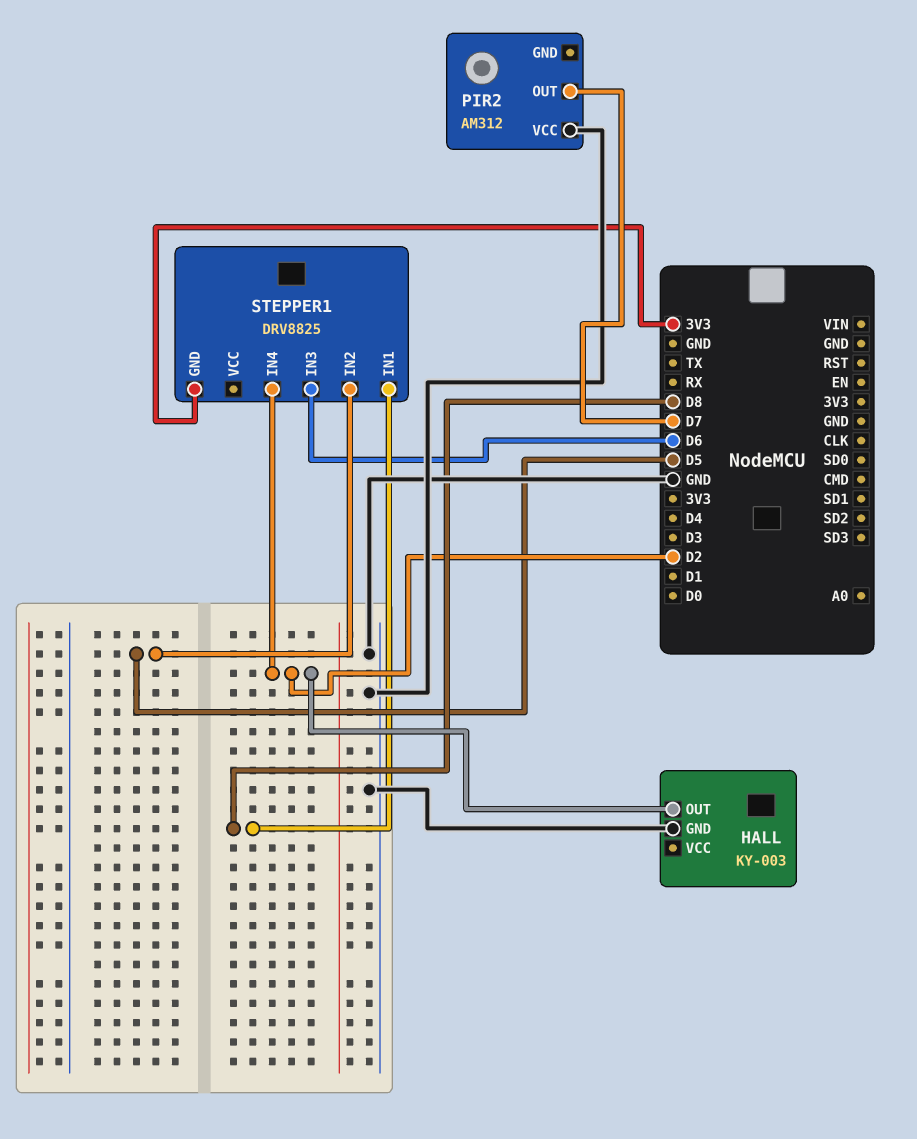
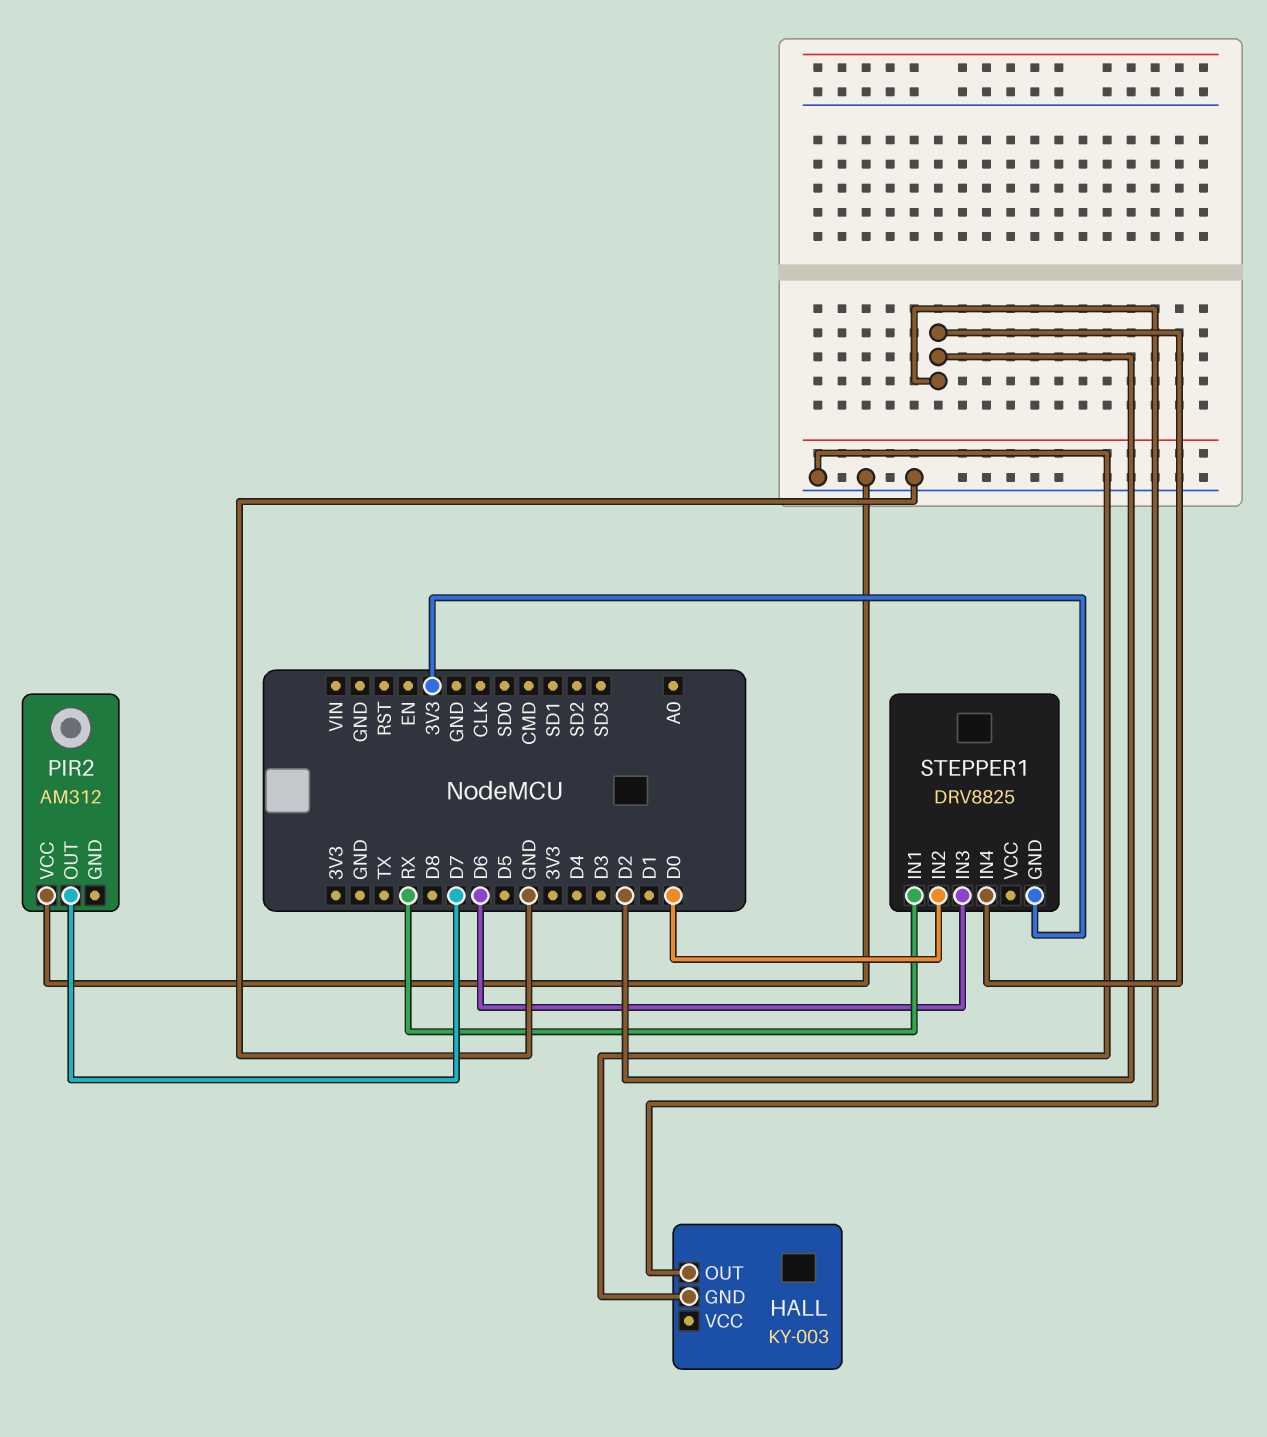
STEPPER1 pin IN1: D8 -> RX
STEPPER1 pin IN2: D5 -> D0

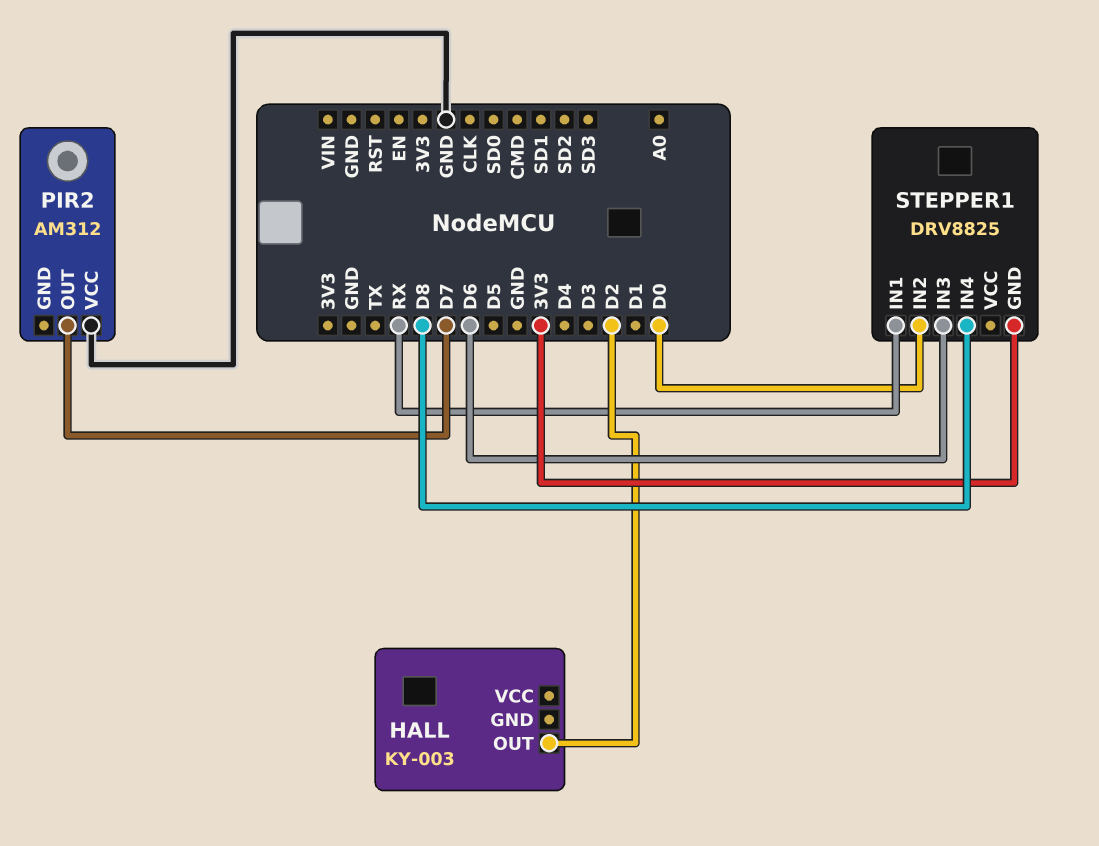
HALL pin GND: GND -> none
STEPPER1 pin IN4: D2 -> D8

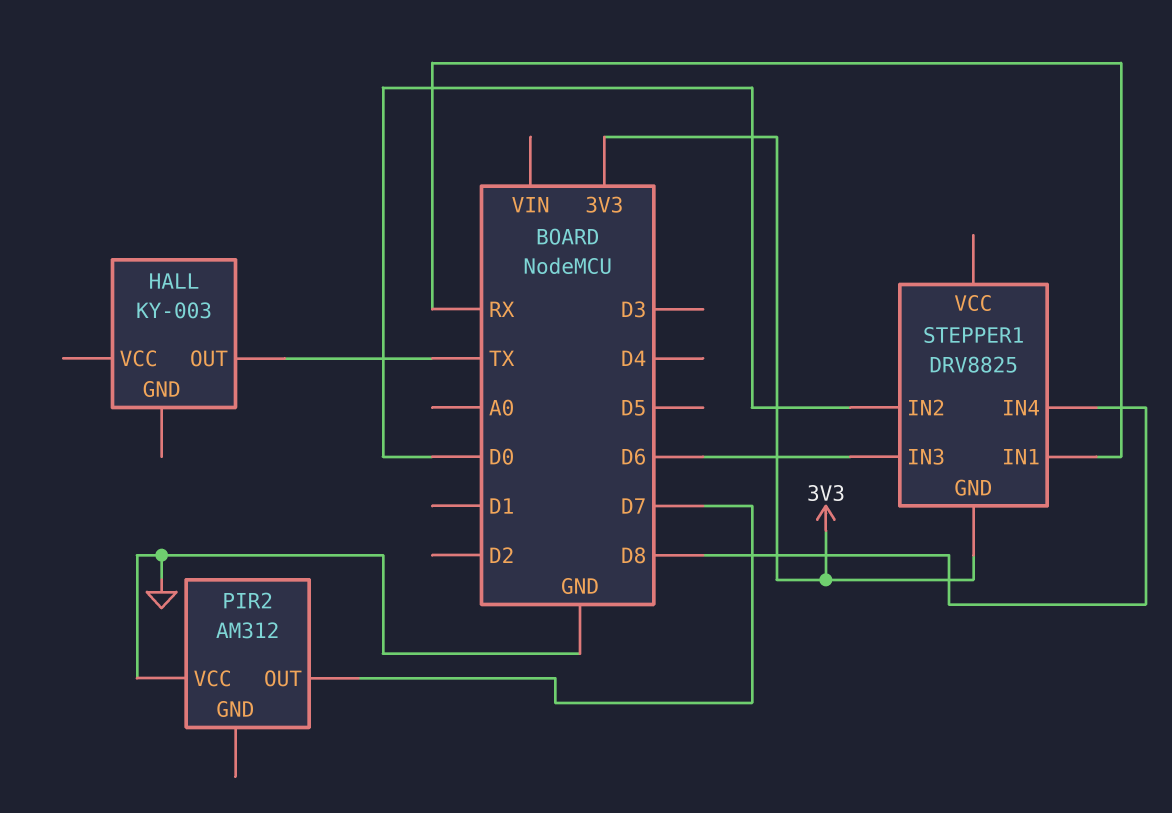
HALL pin OUT: D2 -> TX

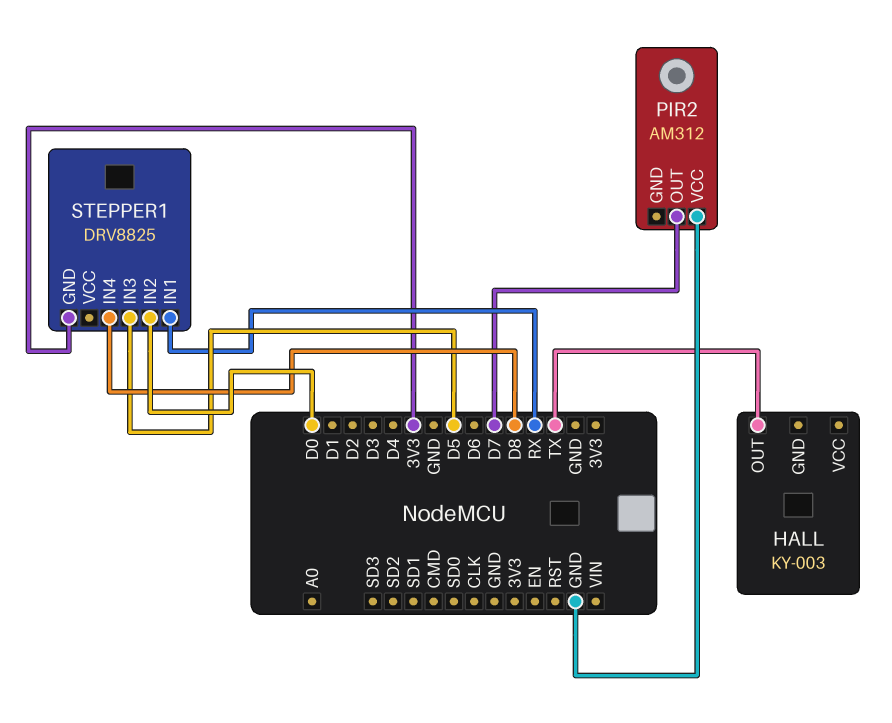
STEPPER1 pin IN3: D6 -> D5

